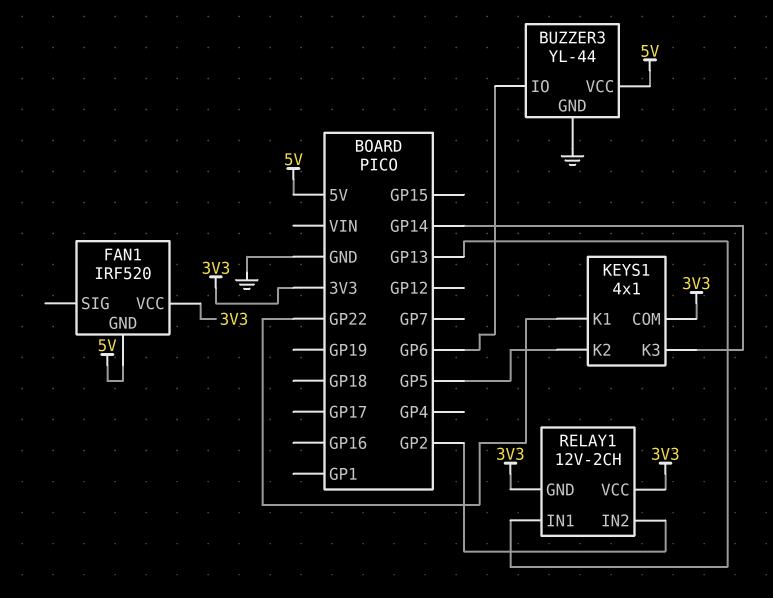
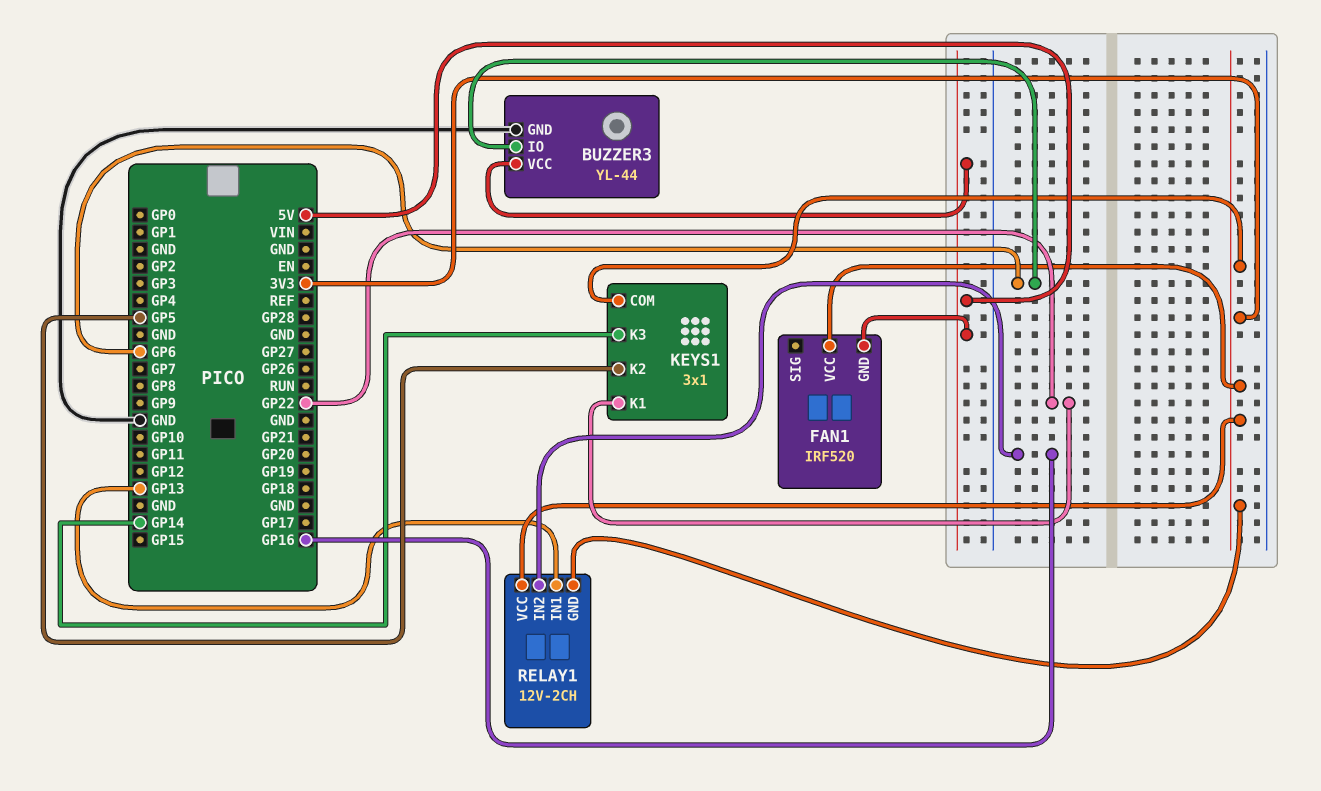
KEYS1: 4x1 -> 3x1
RELAY1 pin IN2: GP2 -> GP16

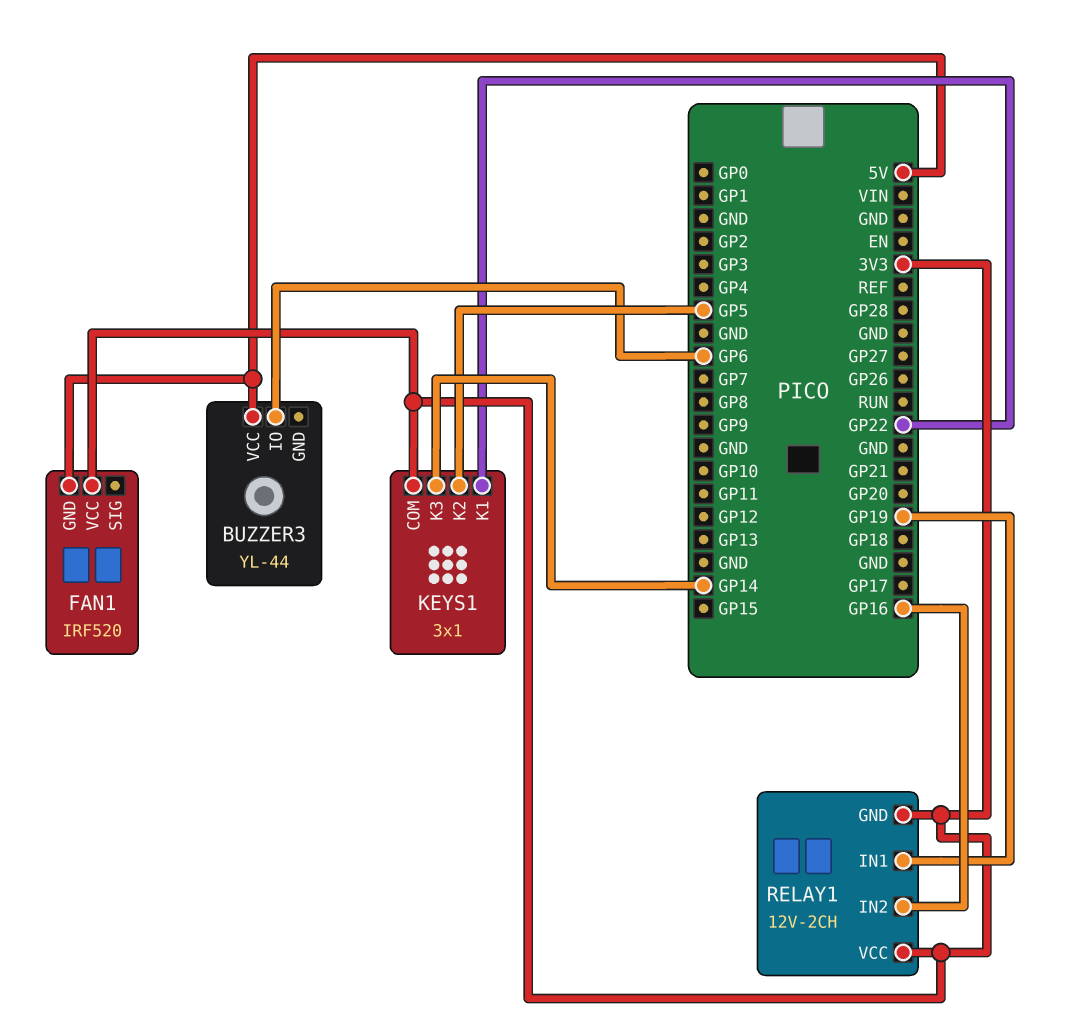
BUZZER3 pin GND: GND -> none
RELAY1 pin IN1: GP13 -> GP19

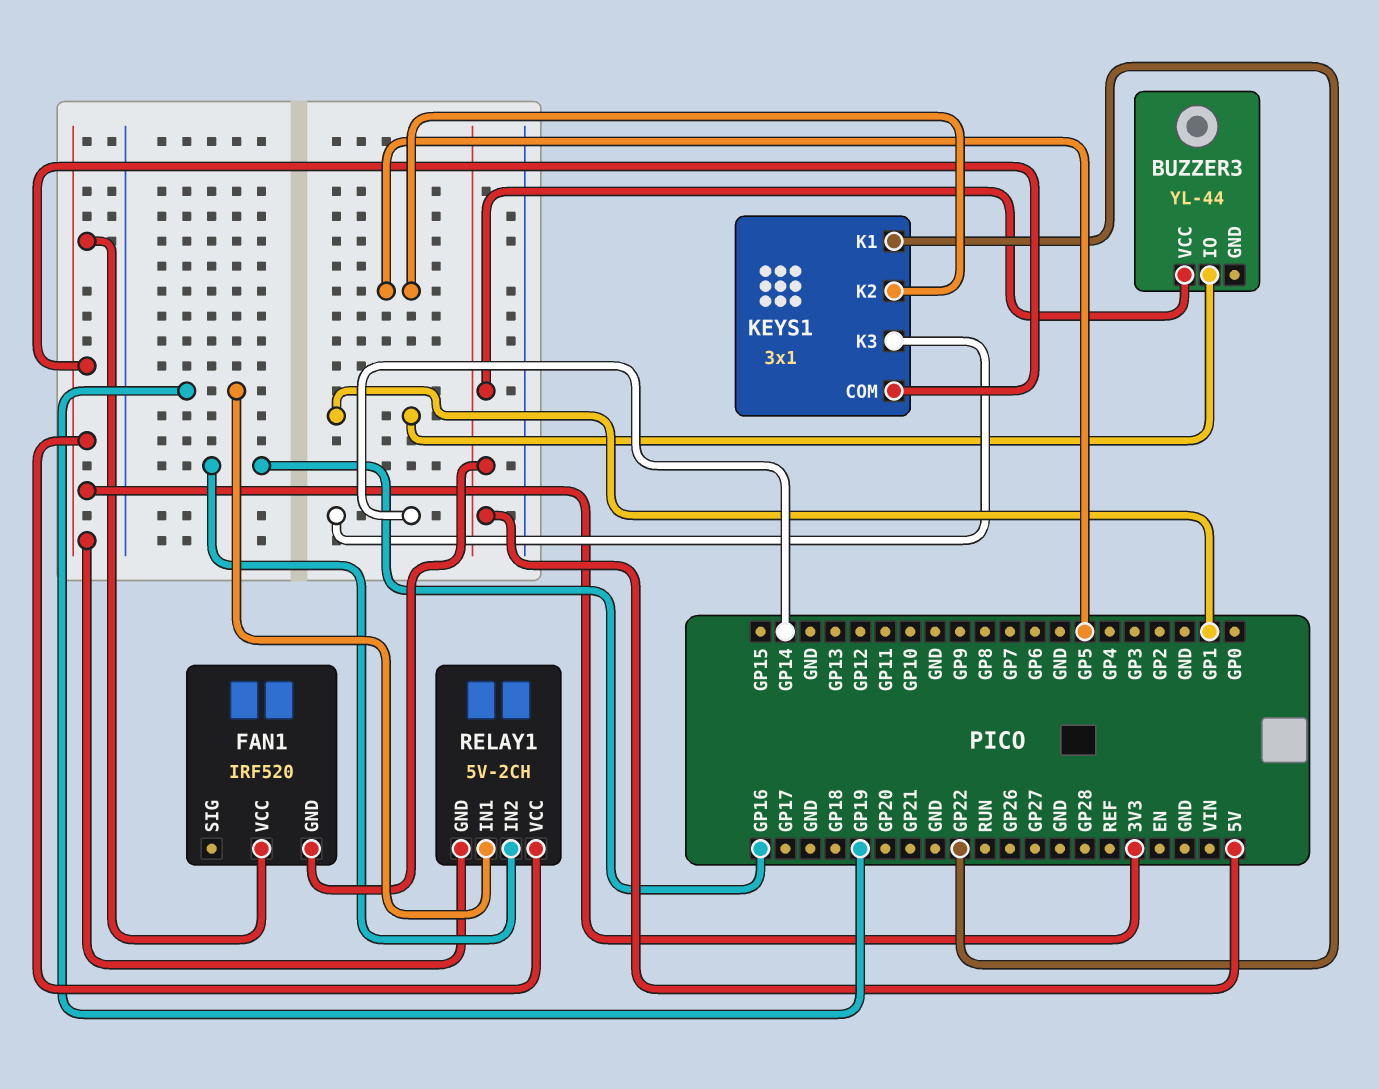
BUZZER3 pin IO: GP6 -> GP1
RELAY1: 12V-2CH -> 5V-2CH

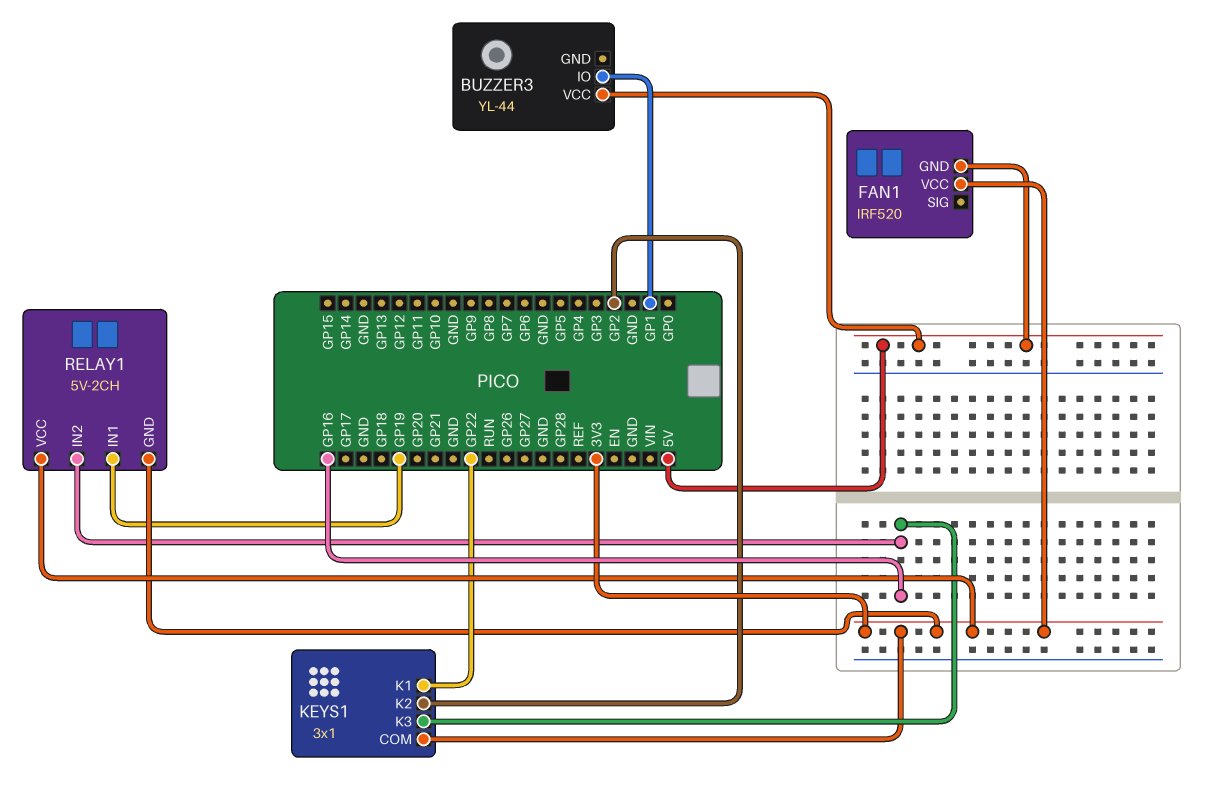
KEYS1 pin K2: GP5 -> GP2
KEYS1 pin K3: GP14 -> GP16

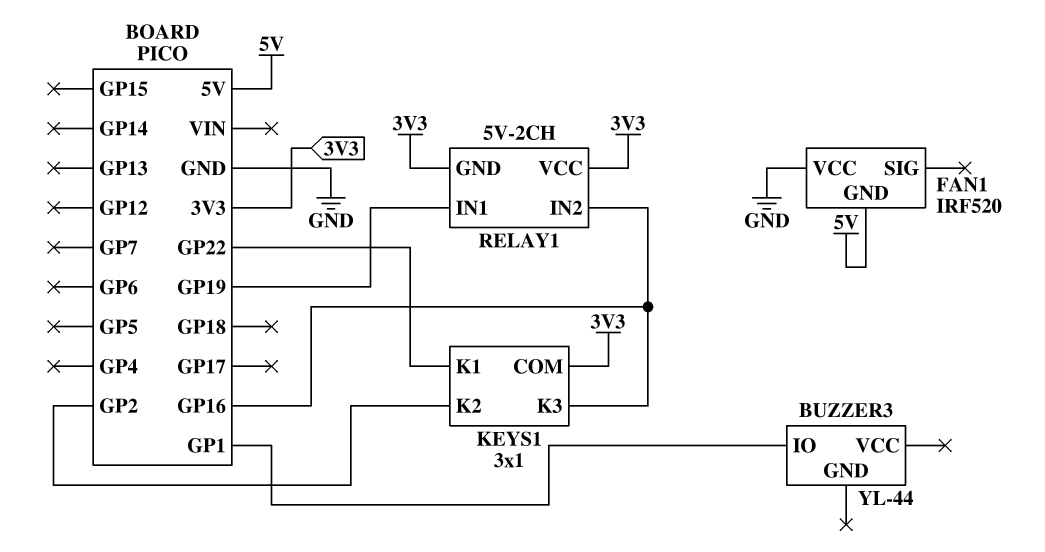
BUZZER3 pin VCC: 5V -> none
FAN1 pin VCC: 3V3 -> GND

